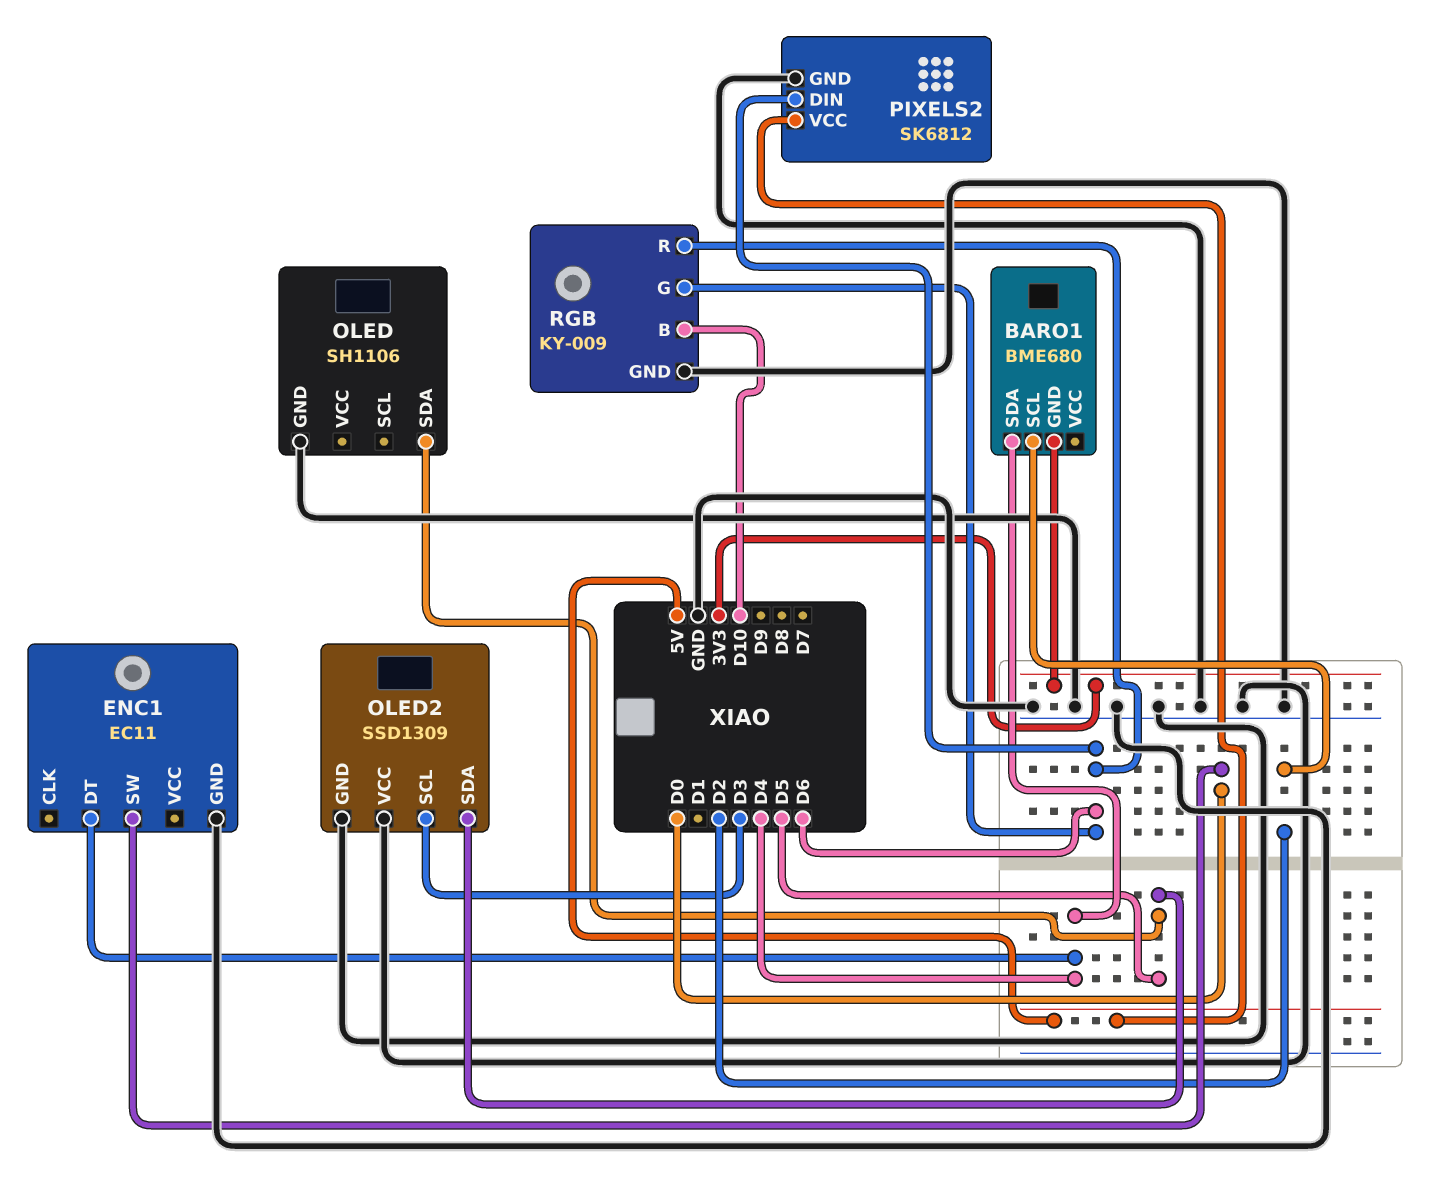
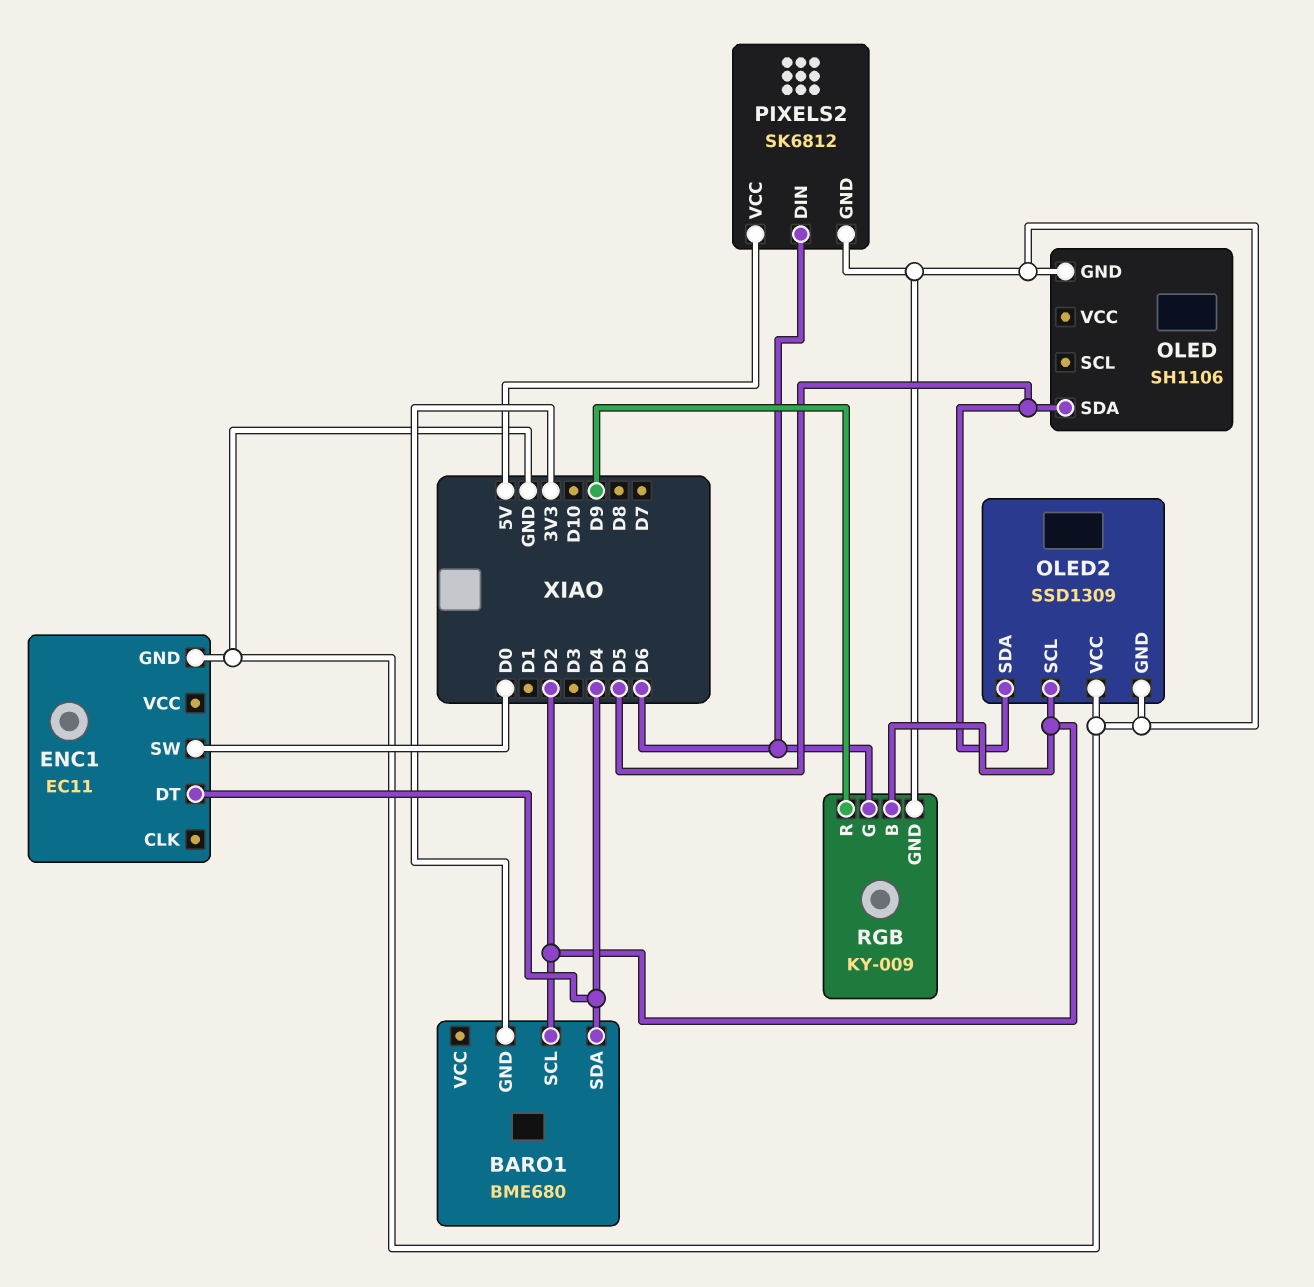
OLED2 pin SCL: D3 -> D2
RGB pin B: D10 -> D2
RGB pin R: D6 -> D9

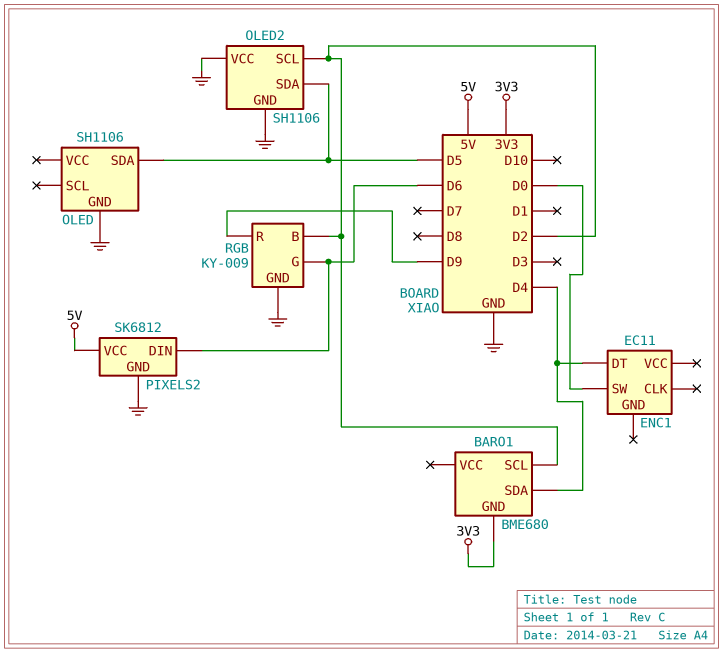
ENC1 pin GND: GND -> none
OLED2: SSD1309 -> SH1106

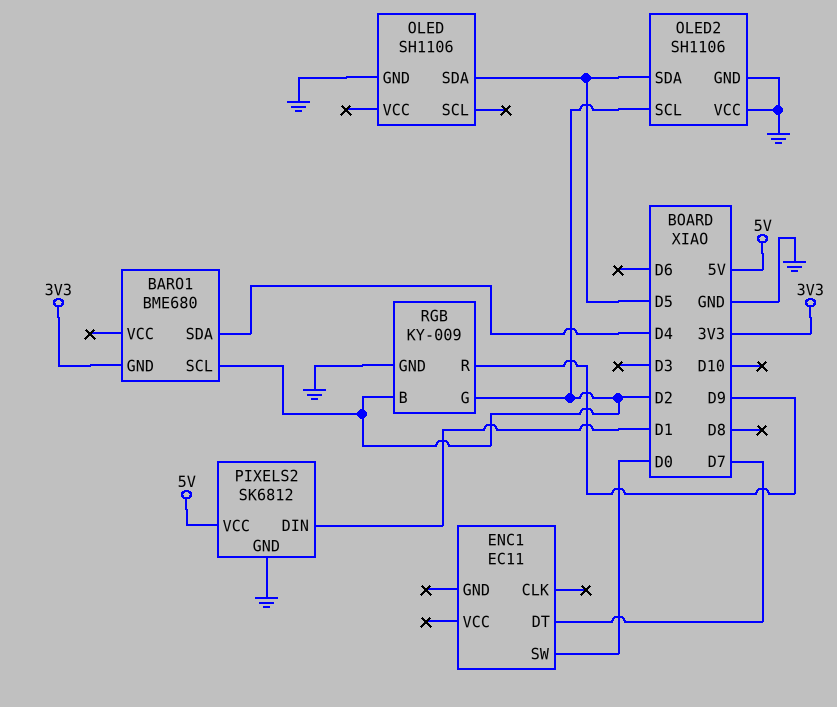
ENC1 pin DT: D4 -> D7
PIXELS2 pin DIN: D6 -> D1
RGB pin G: D6 -> D2

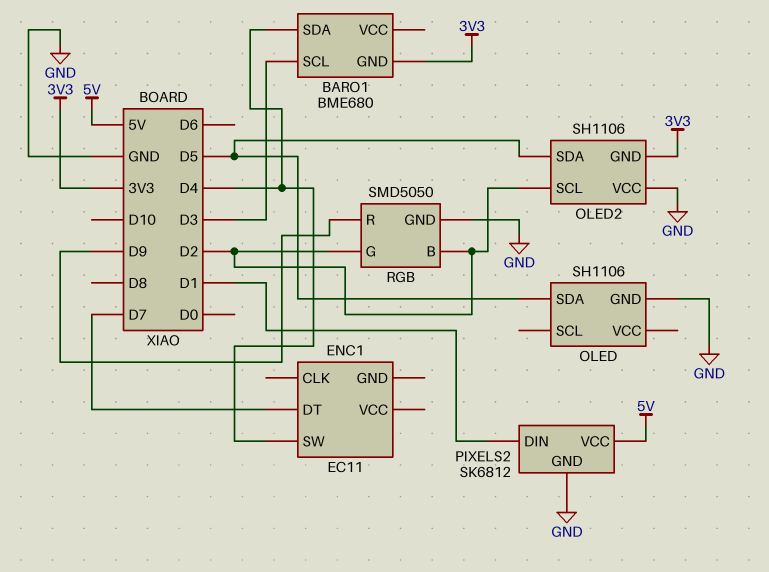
BARO1 pin SCL: D2 -> D3
ENC1 pin SW: D0 -> D4
OLED2 pin GND: GND -> 3V3
RGB: KY-009 -> SMD5050

